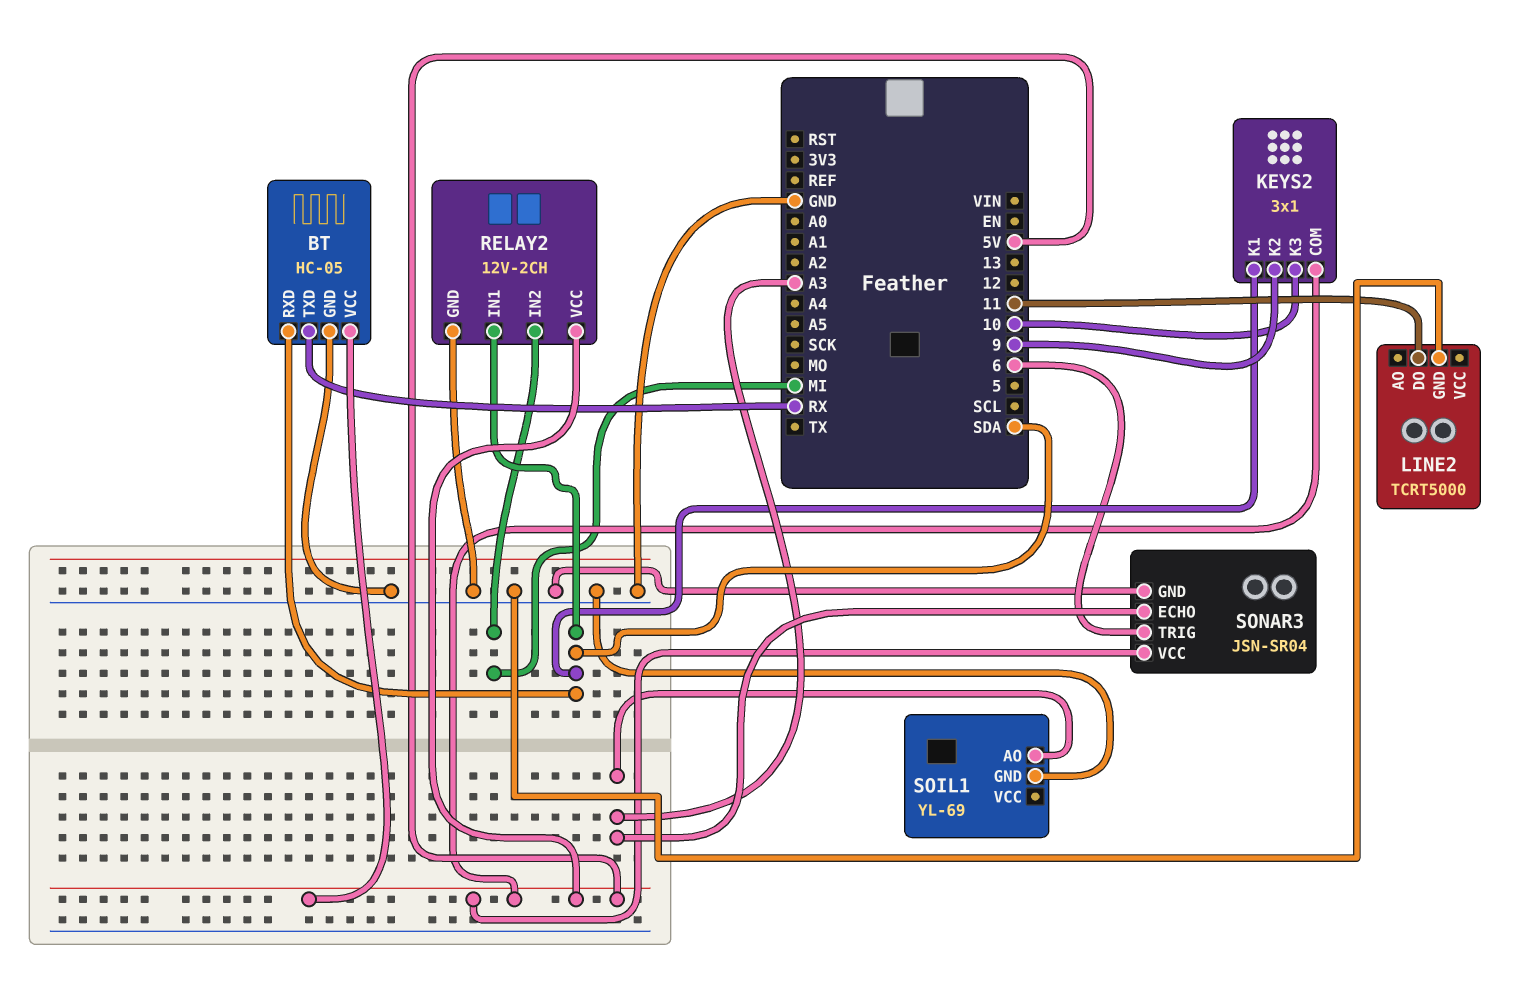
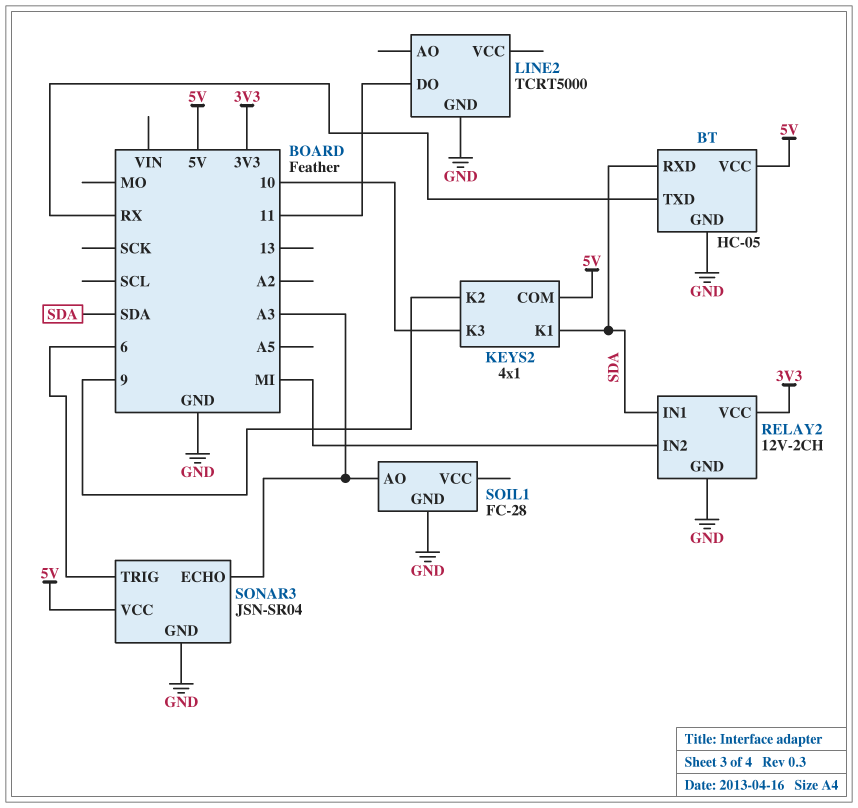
KEYS2: 3x1 -> 4x1
RELAY2 pin VCC: 5V -> 3V3
SOIL1: YL-69 -> FC-28

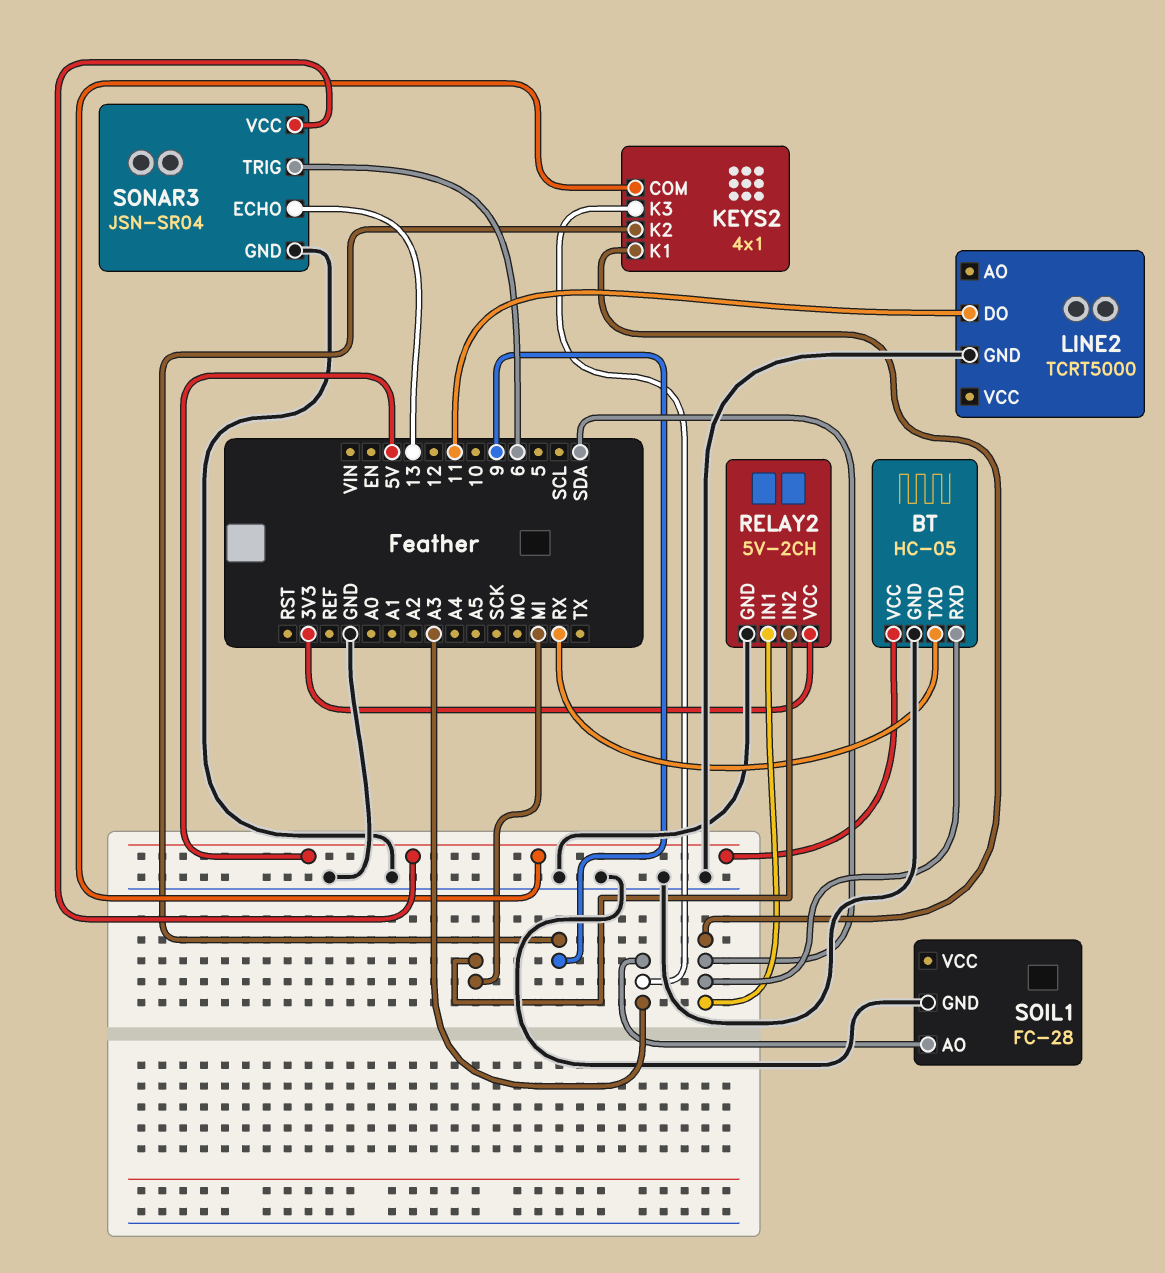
KEYS2 pin K3: 10 -> A3
RELAY2: 12V-2CH -> 5V-2CH
SONAR3 pin ECHO: A3 -> 13

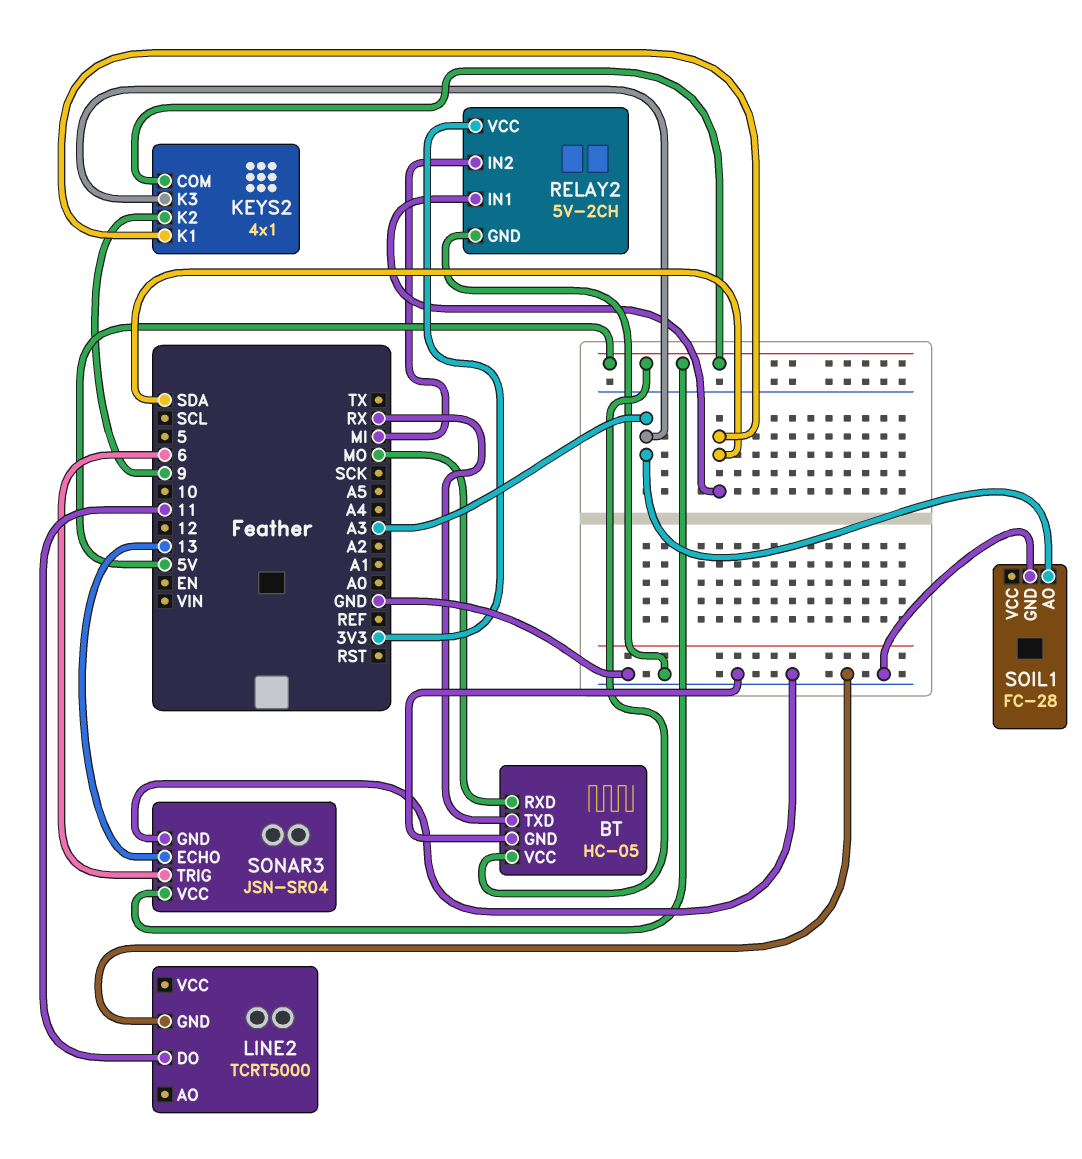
BT pin RXD: SDA -> MO

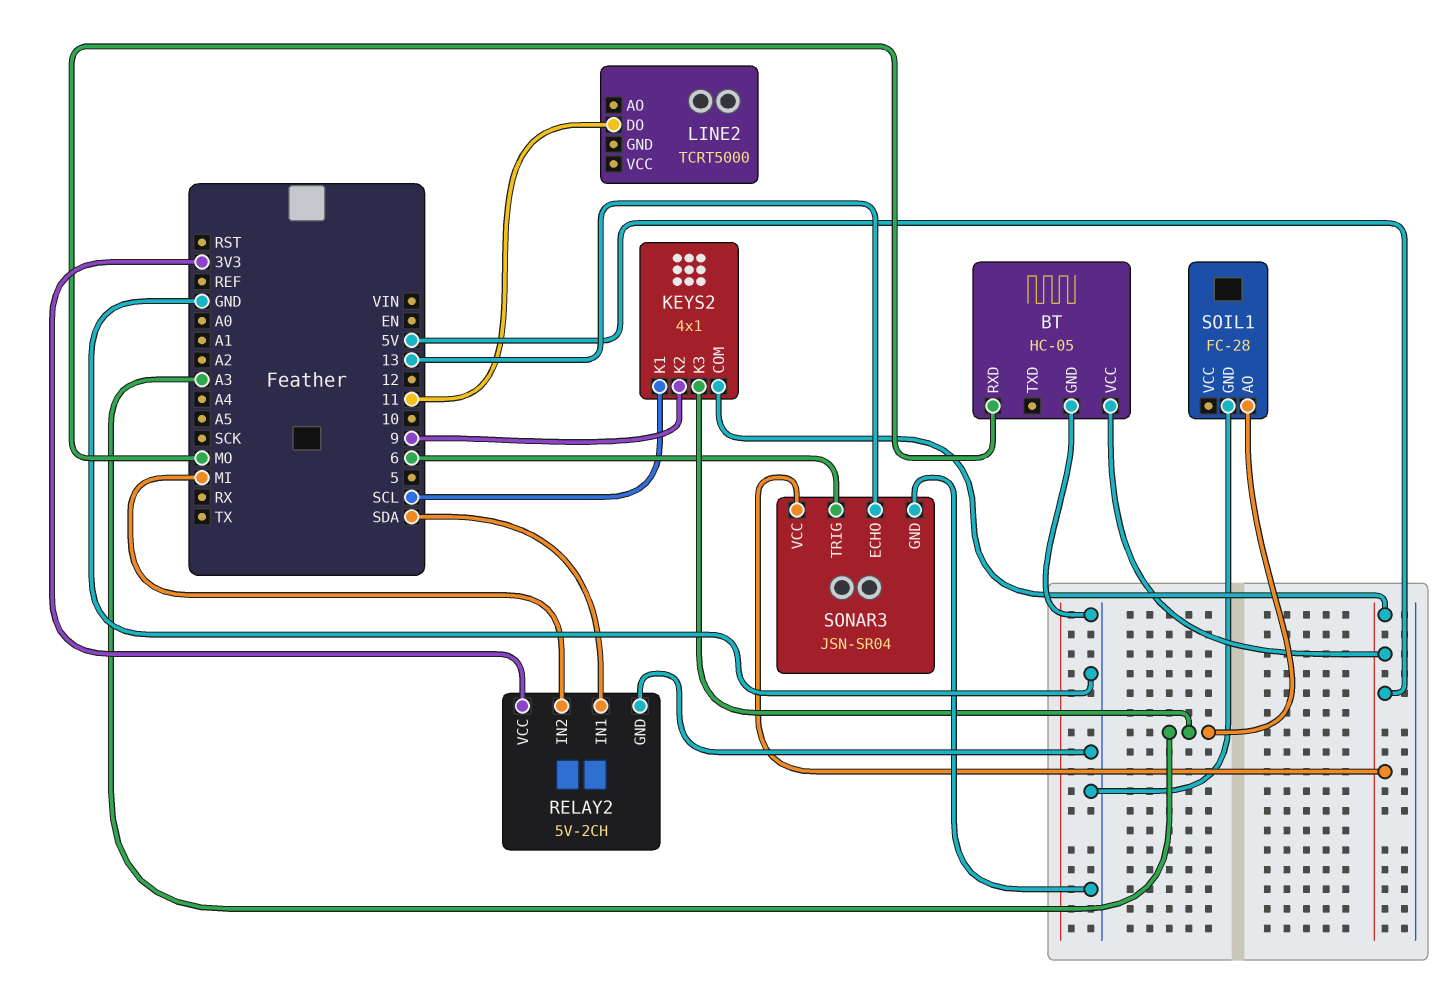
BT pin TXD: RX -> none
KEYS2 pin K1: SDA -> SCL
LINE2 pin GND: GND -> none

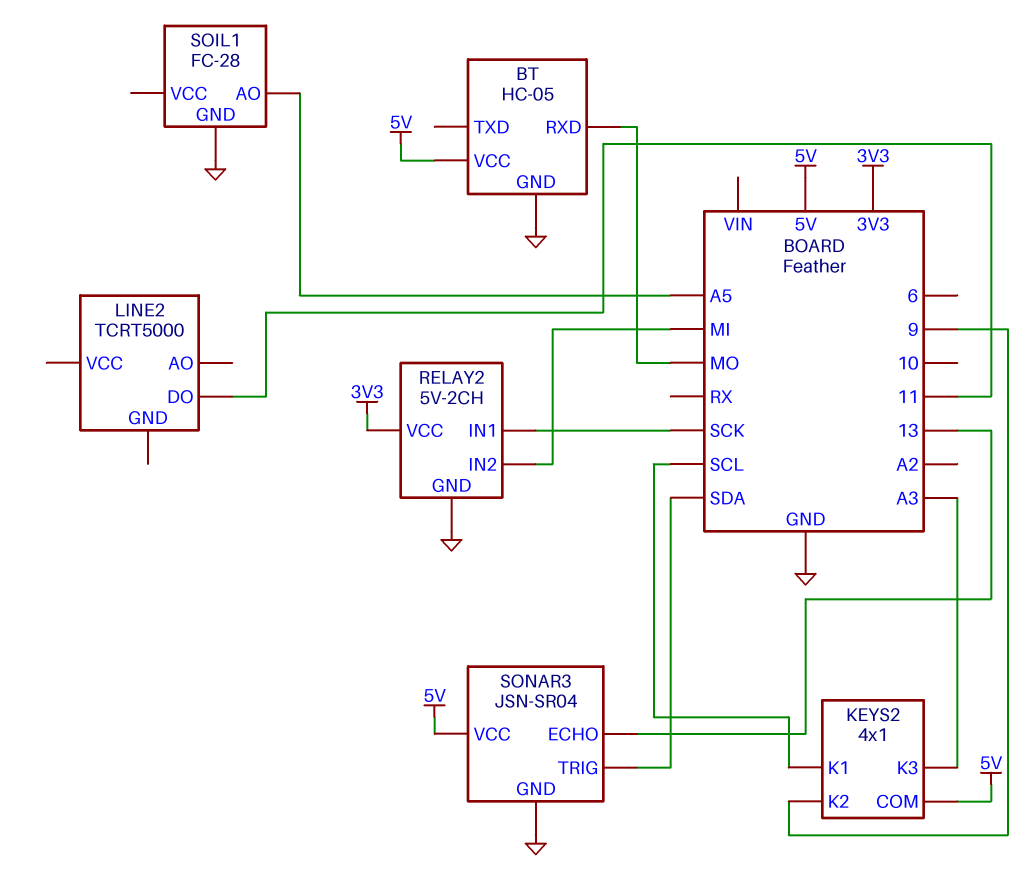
RELAY2 pin IN1: SDA -> SCK
SOIL1 pin AO: A3 -> A5
SONAR3 pin TRIG: 6 -> SDA

